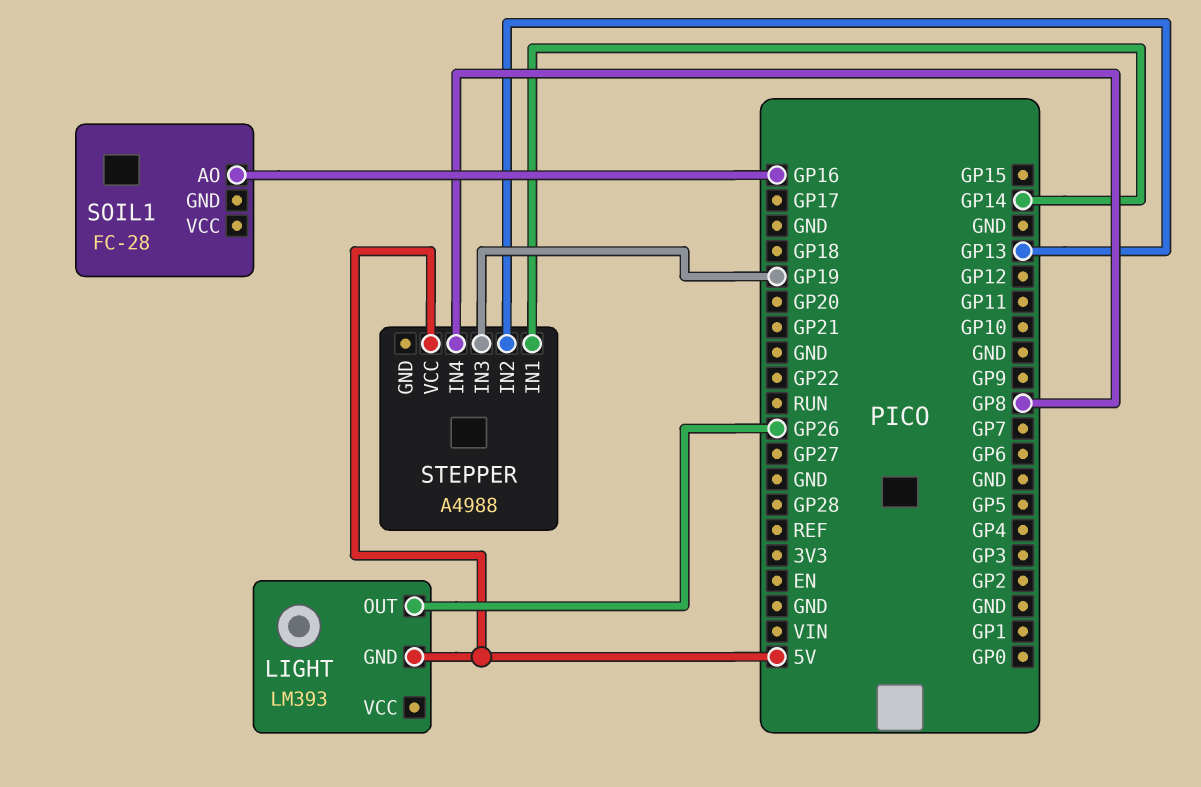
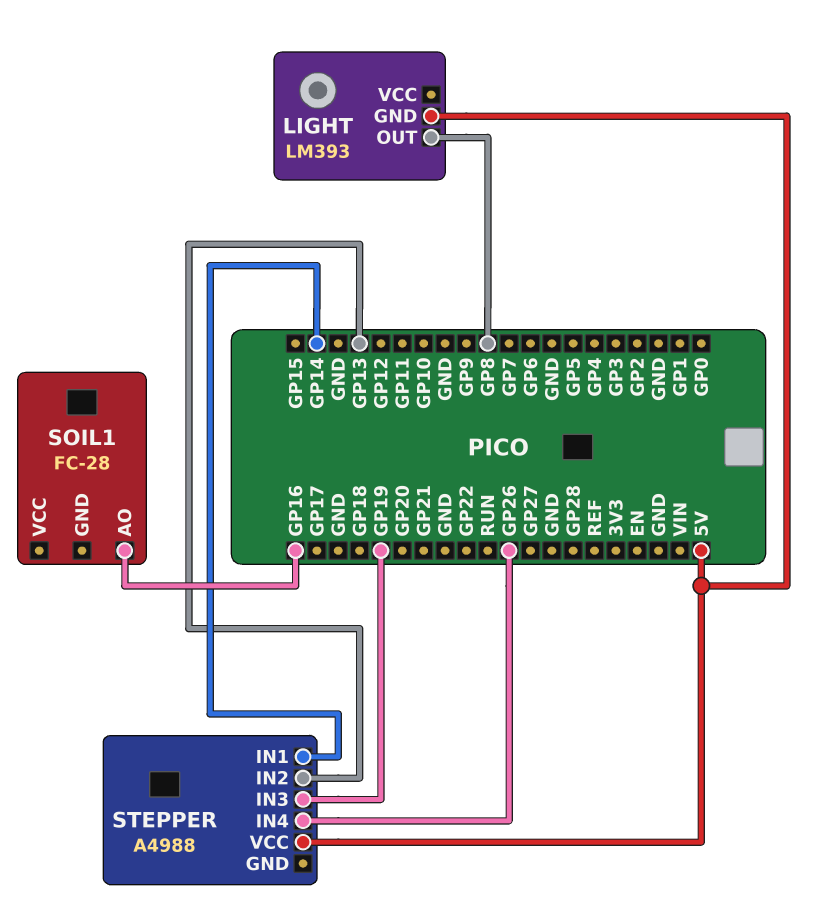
LIGHT pin OUT: GP26 -> GP8
STEPPER pin IN4: GP8 -> GP26

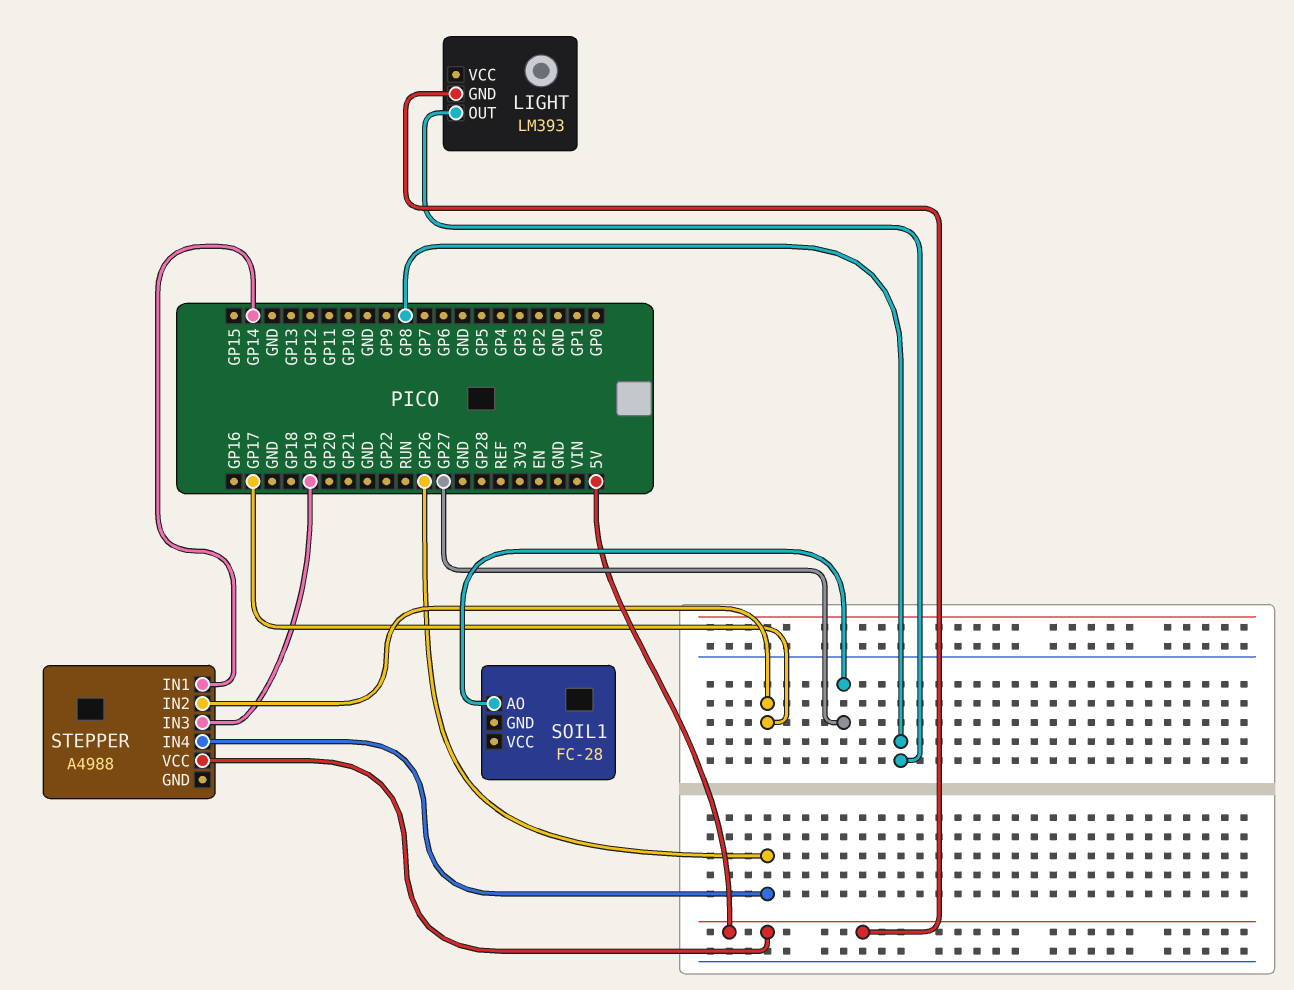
SOIL1 pin AO: GP16 -> GP27
STEPPER pin IN2: GP13 -> GP17

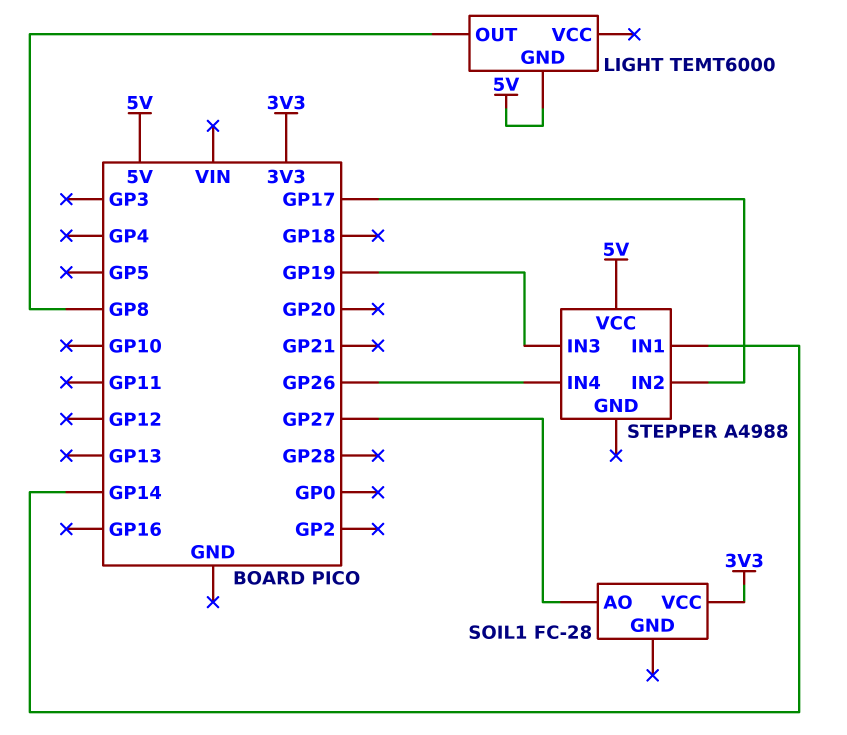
LIGHT: LM393 -> TEMT6000
SOIL1 pin VCC: none -> 3V3

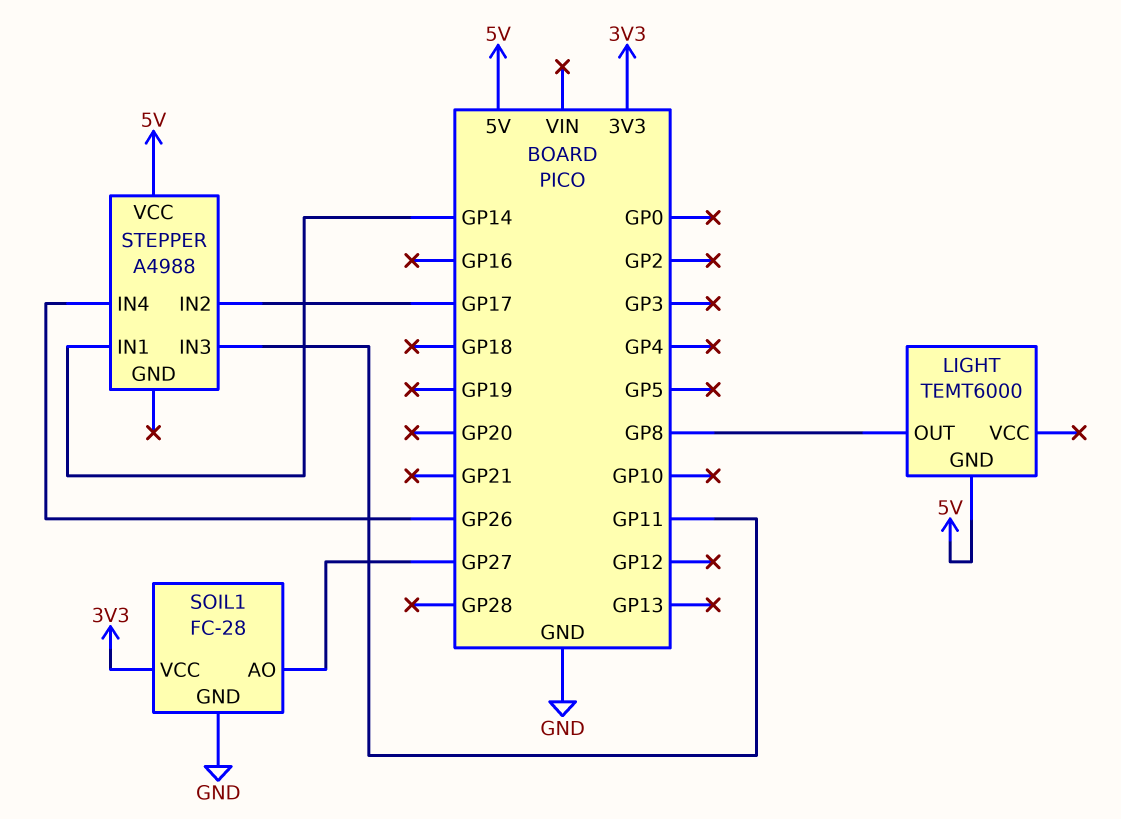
SOIL1 pin GND: none -> GND
STEPPER pin IN3: GP19 -> GP11

